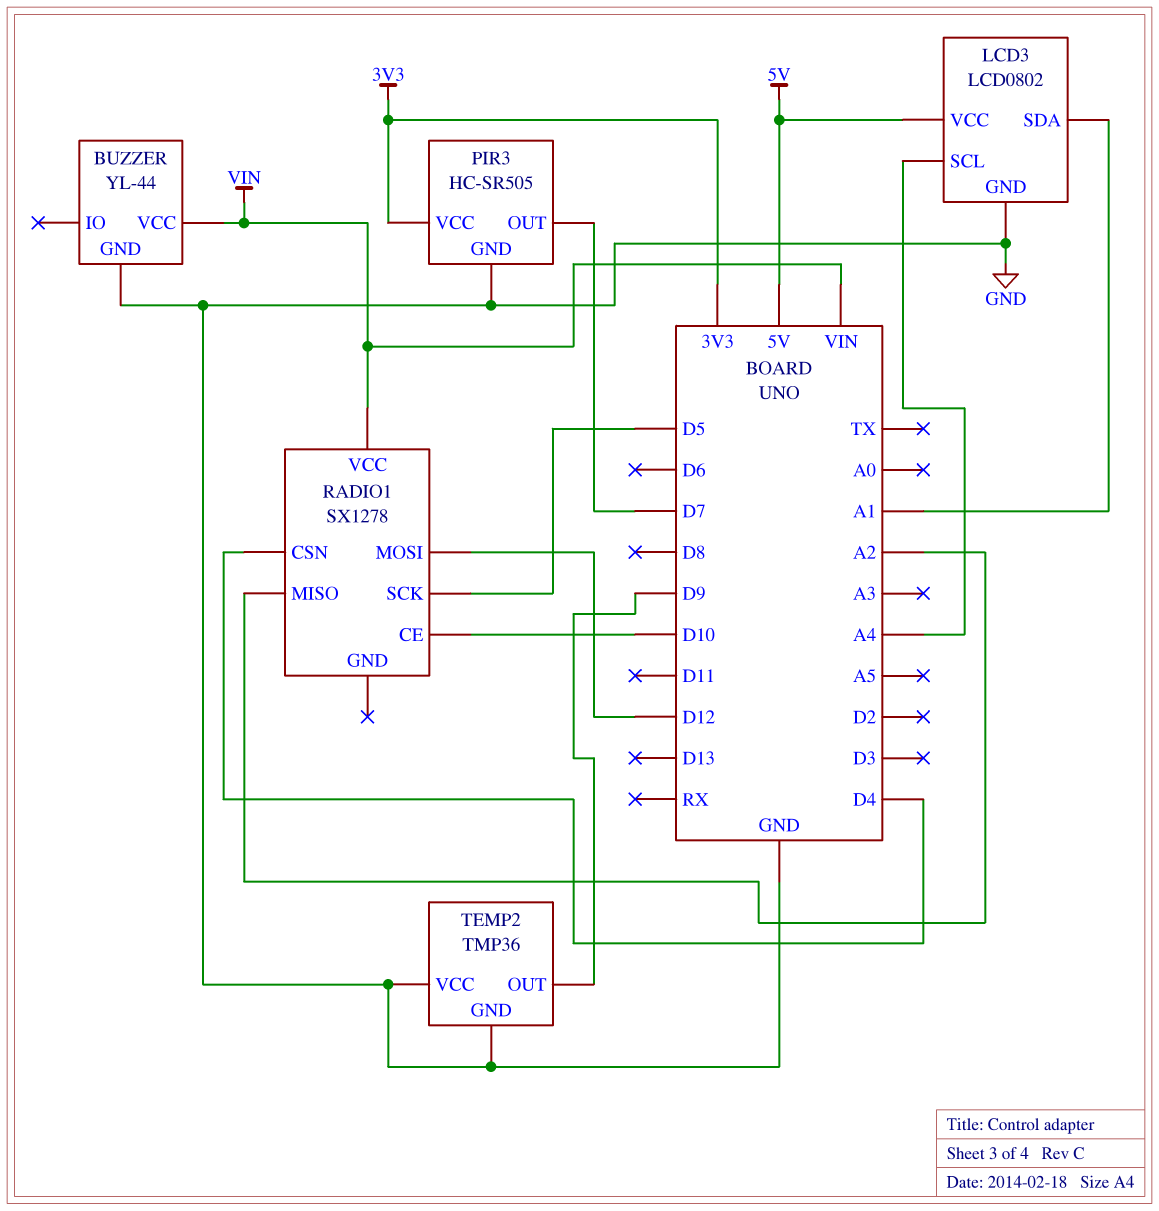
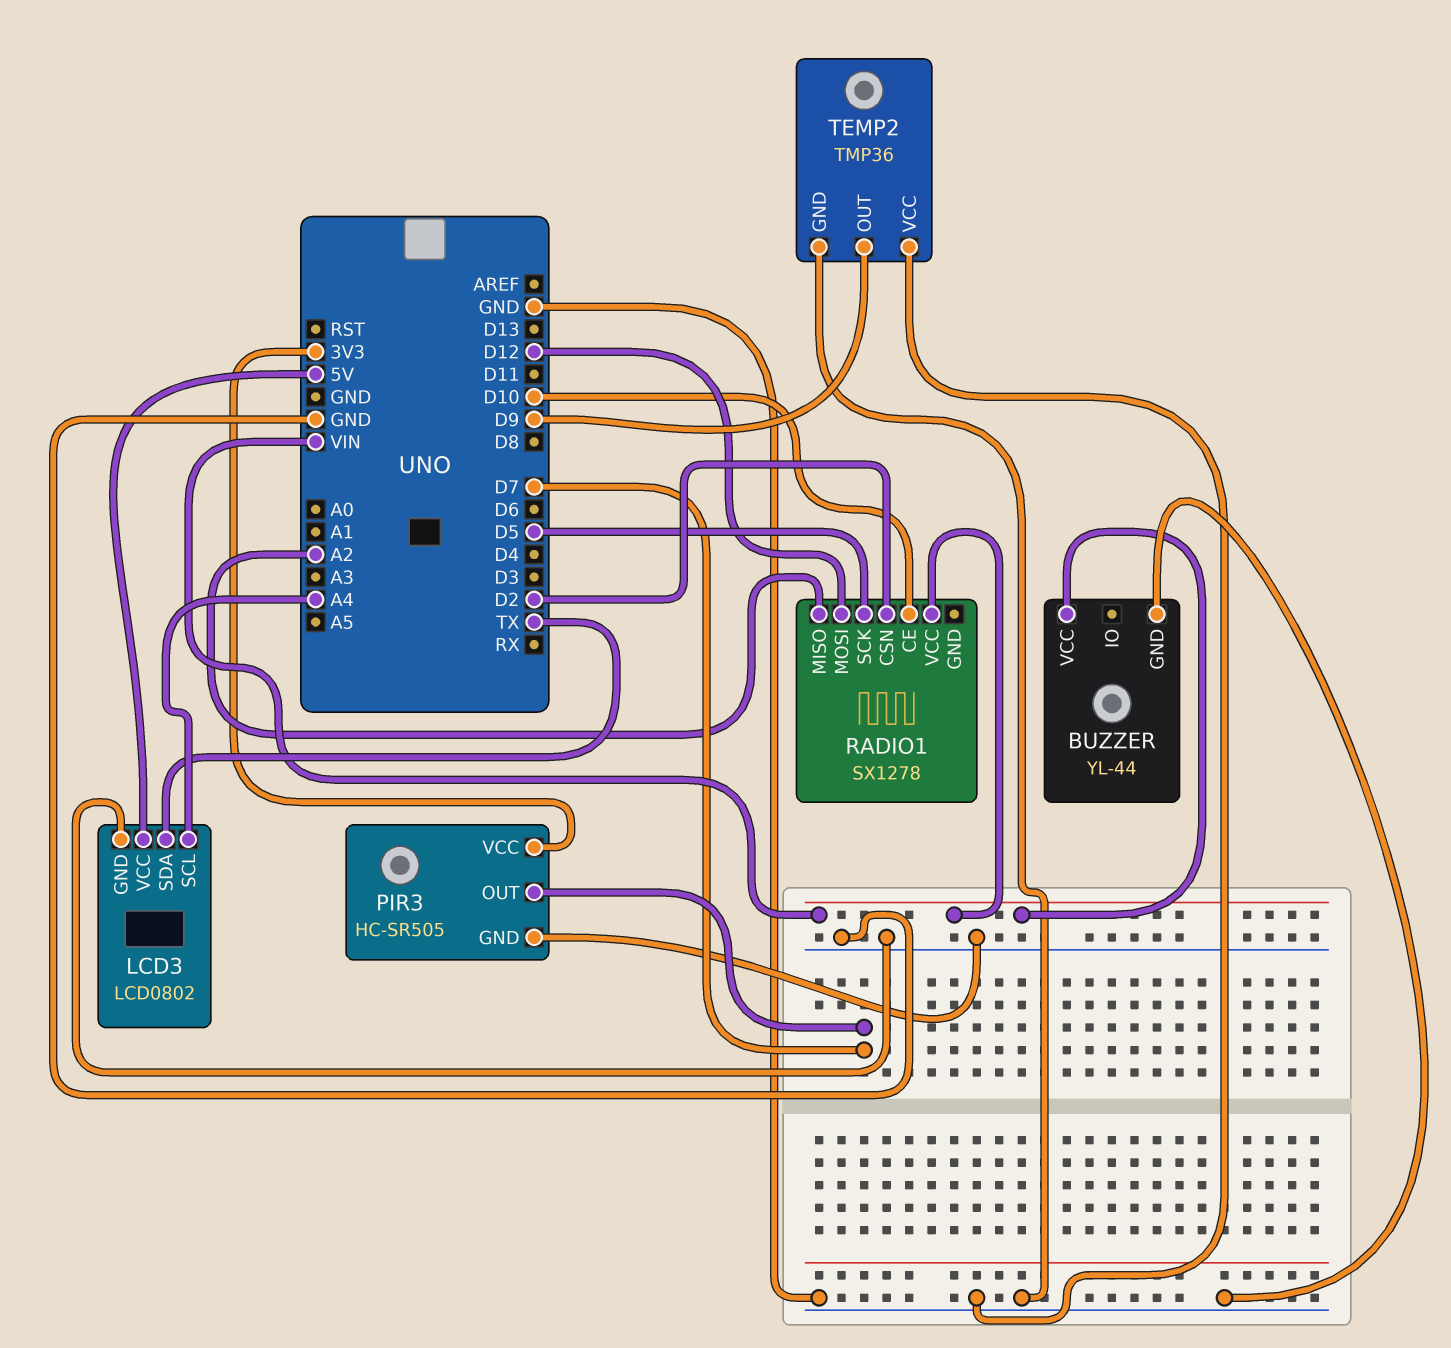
LCD3 pin SDA: A1 -> TX
RADIO1 pin CSN: D4 -> D2

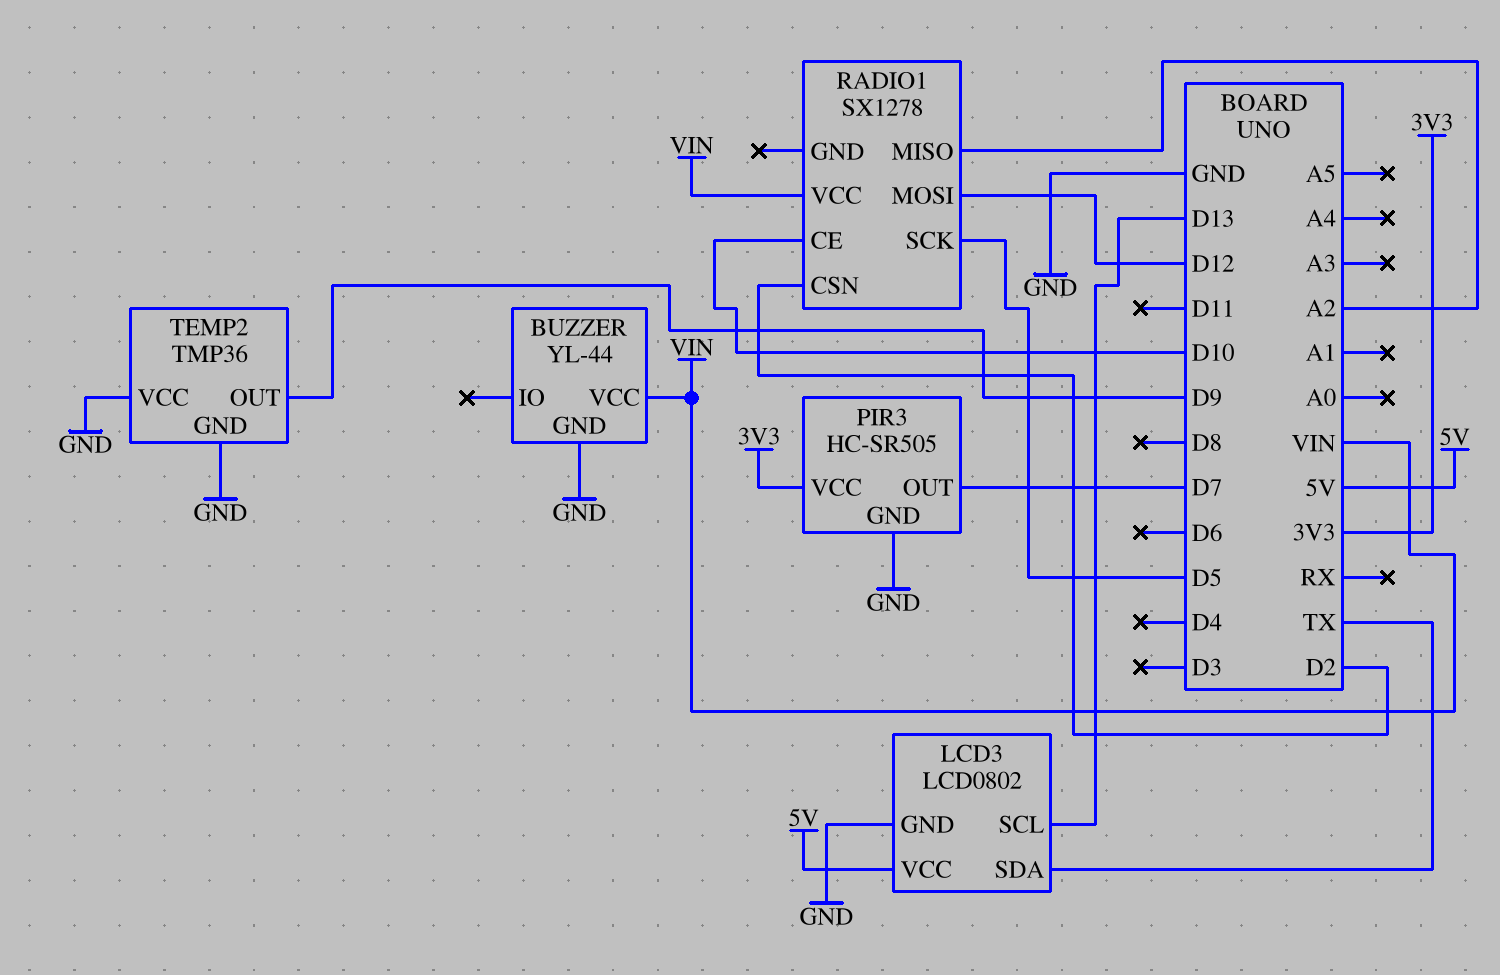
LCD3 pin SCL: A4 -> D13

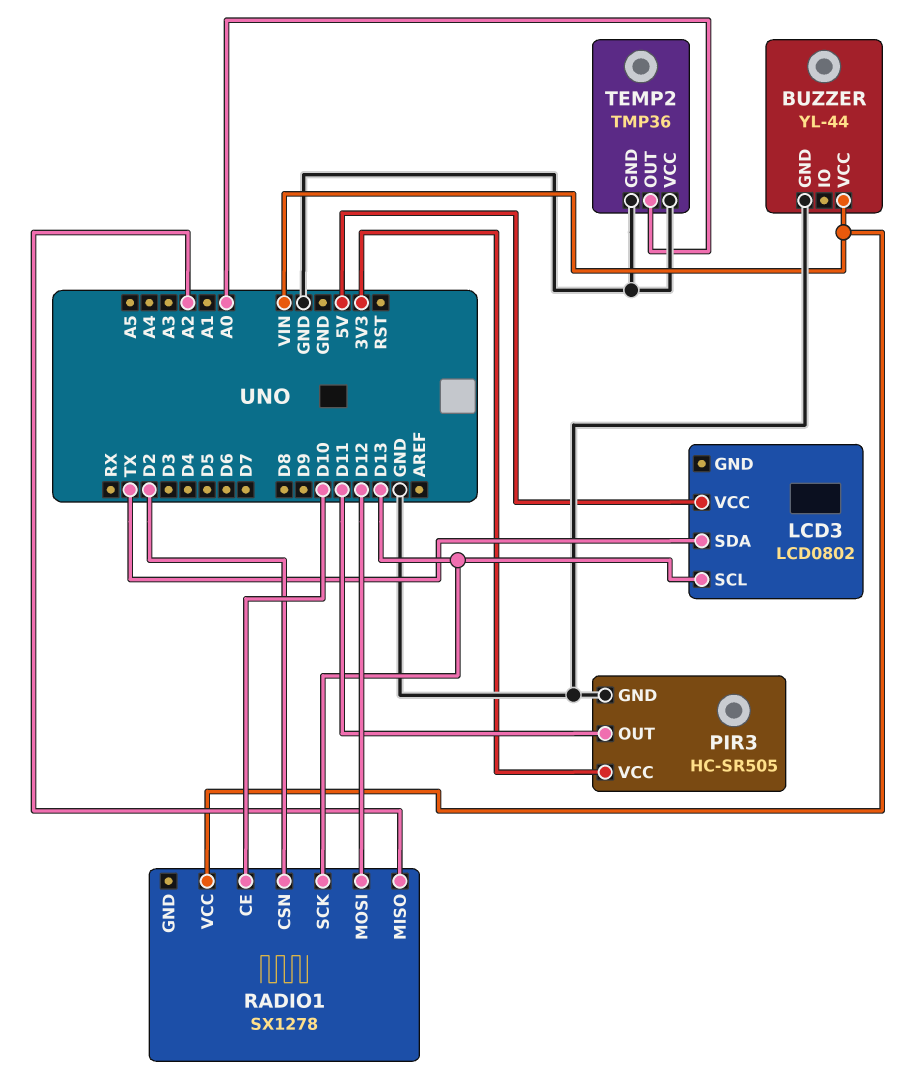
LCD3 pin GND: GND -> none
PIR3 pin OUT: D7 -> D11
RADIO1 pin SCK: D5 -> D13
TEMP2 pin OUT: D9 -> A0

